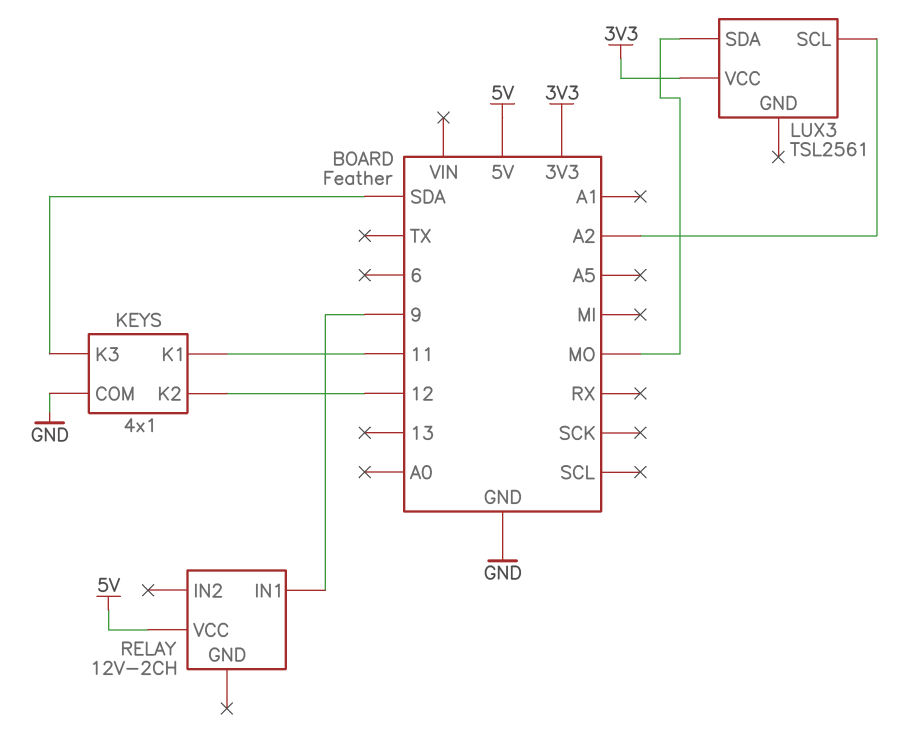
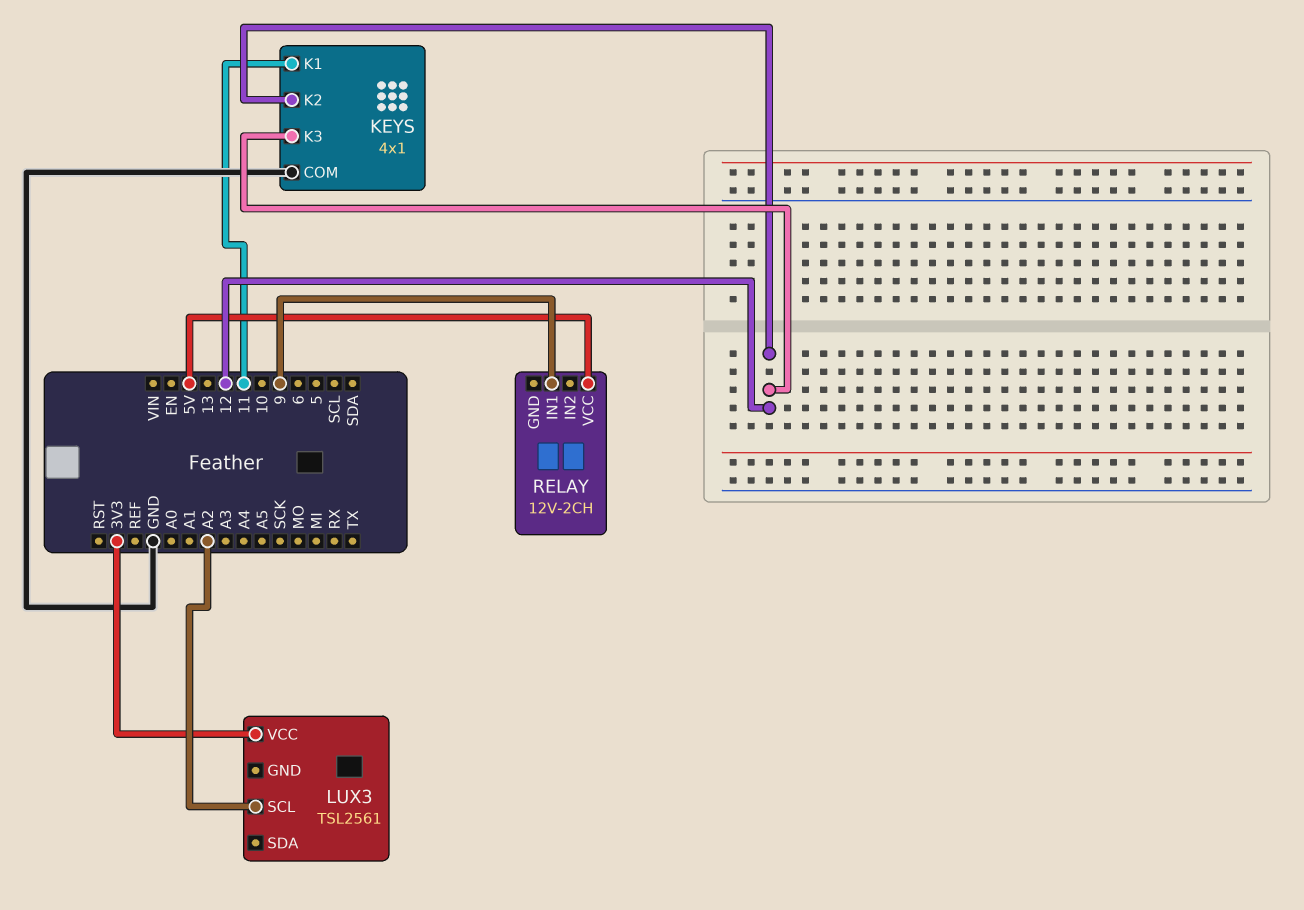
KEYS pin K3: SDA -> 12
LUX3 pin SDA: MO -> none

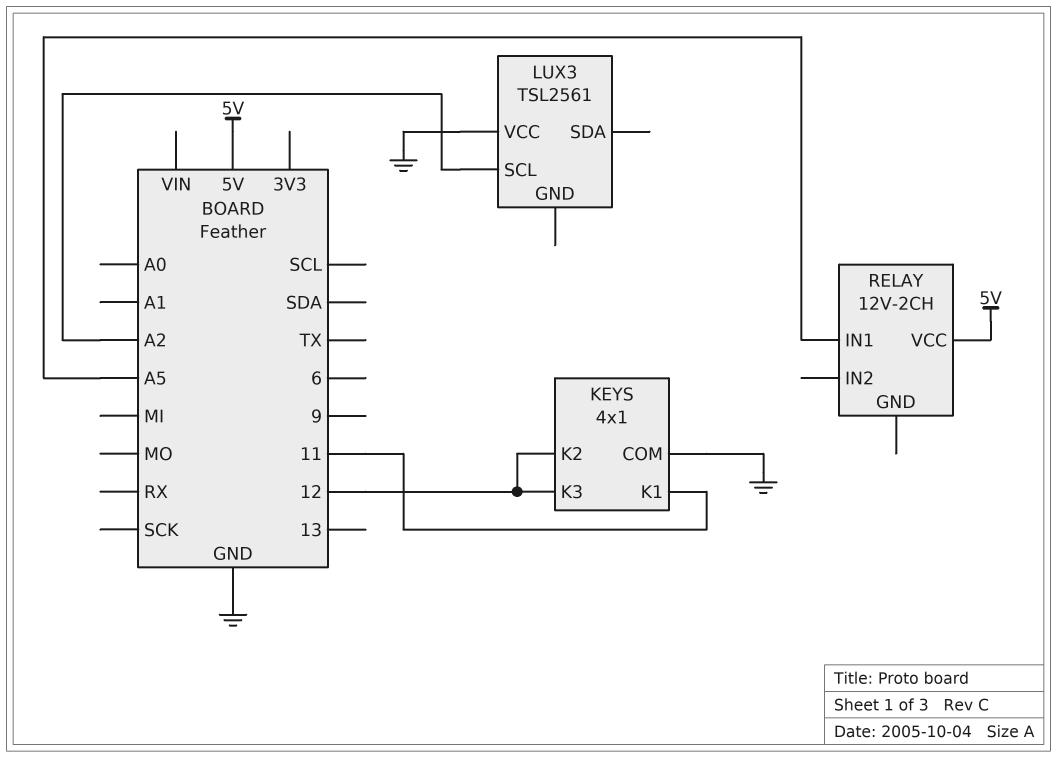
LUX3 pin VCC: 3V3 -> GND
RELAY pin IN1: 9 -> A5

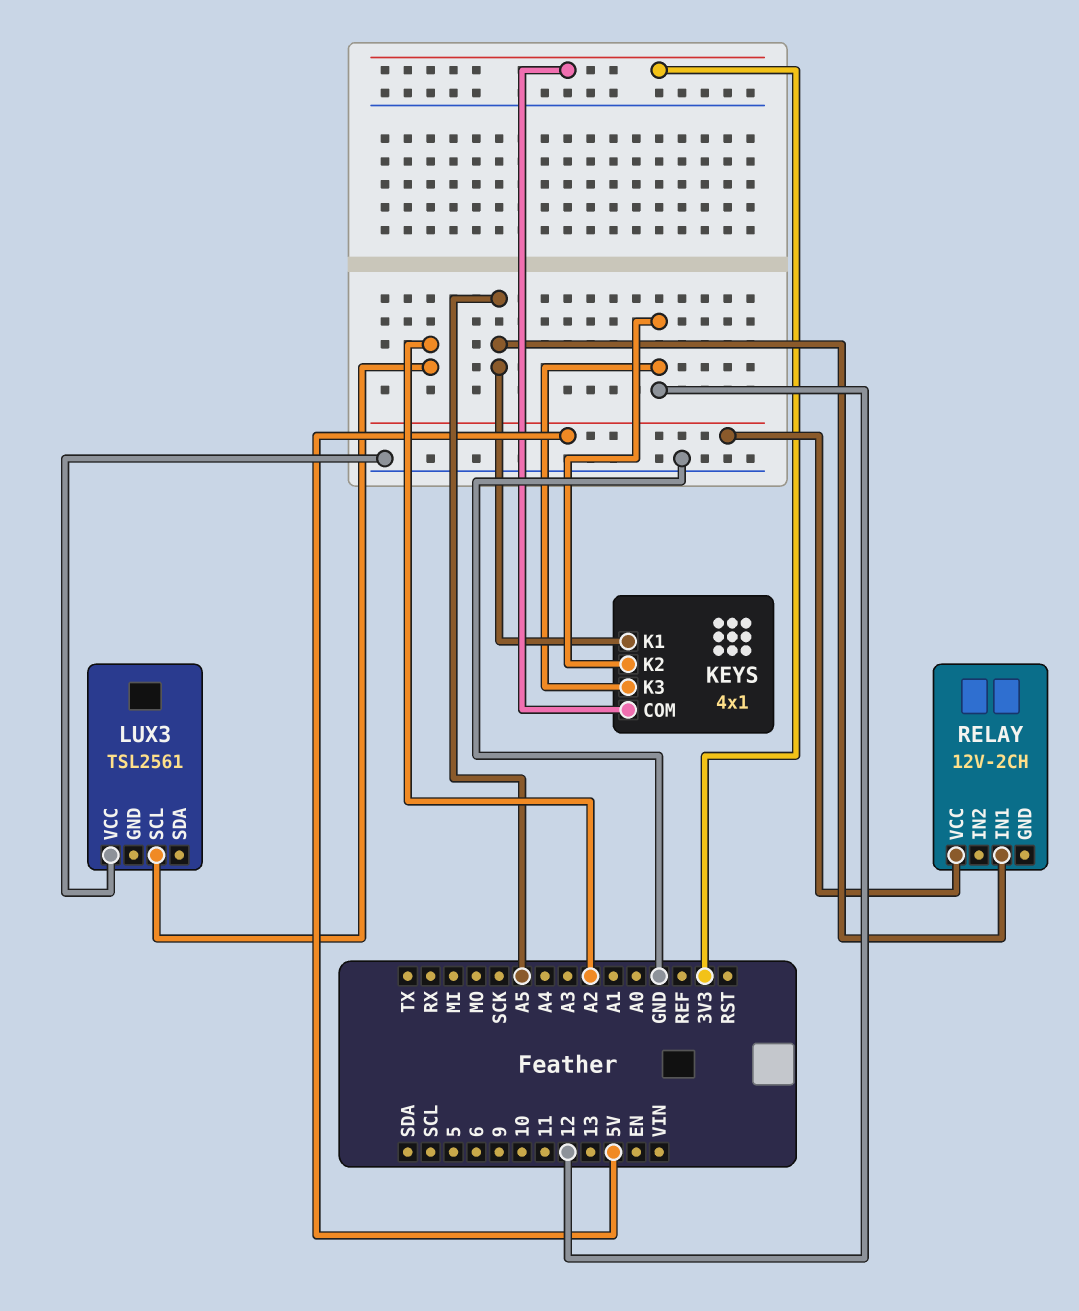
KEYS pin COM: GND -> 3V3
KEYS pin K1: 11 -> A5

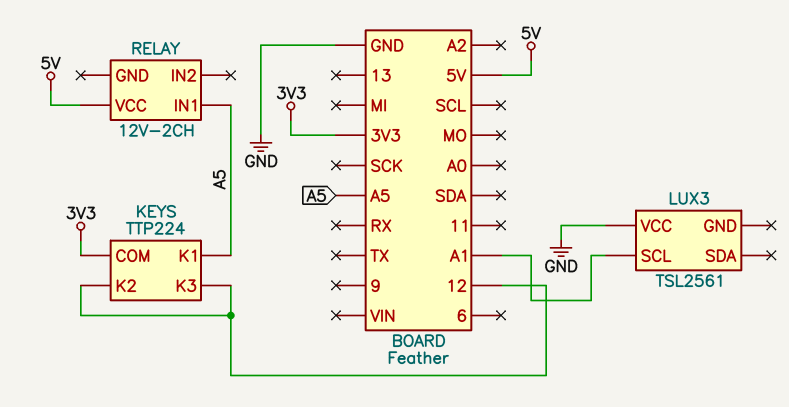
KEYS: 4x1 -> TTP224
LUX3 pin SCL: A2 -> A1

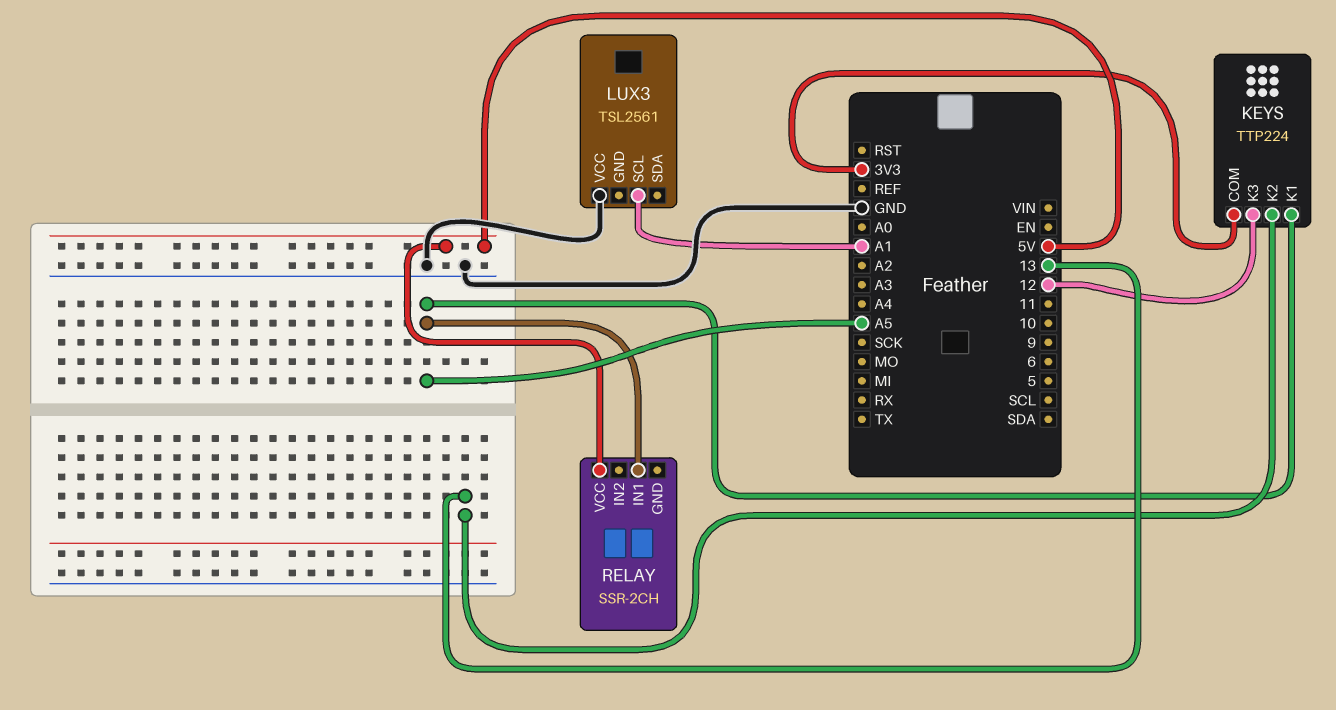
KEYS pin K2: 12 -> 13
RELAY: 12V-2CH -> SSR-2CH

